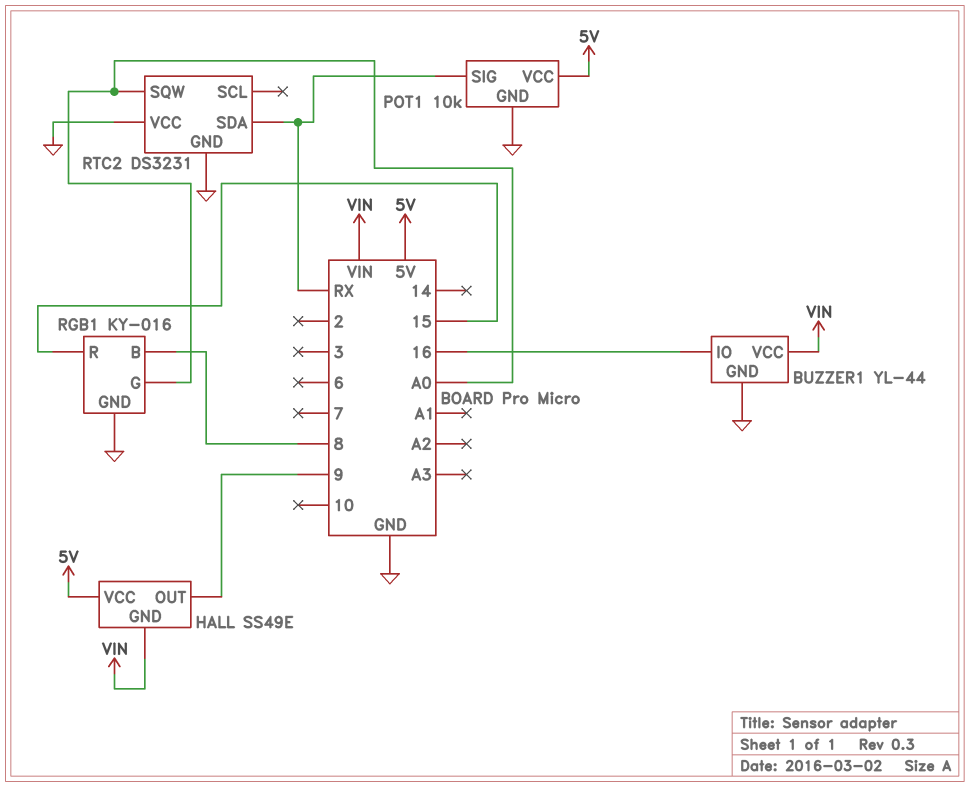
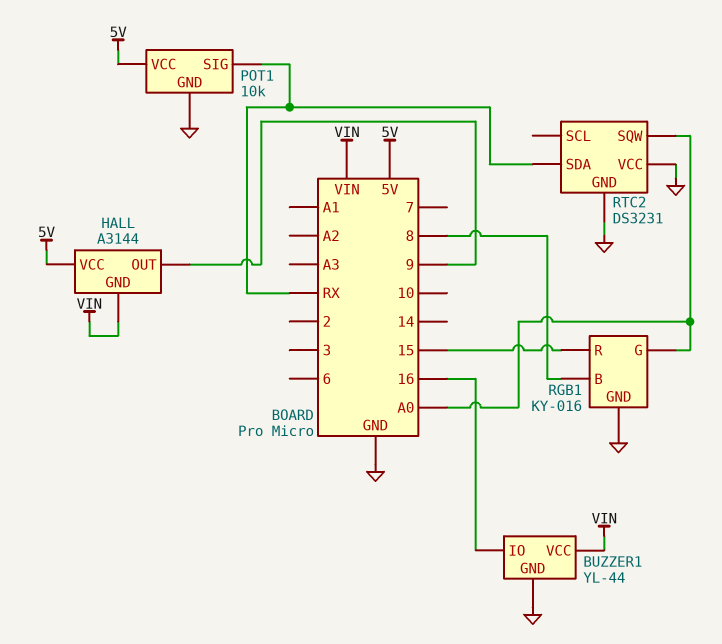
HALL: SS49E -> A3144

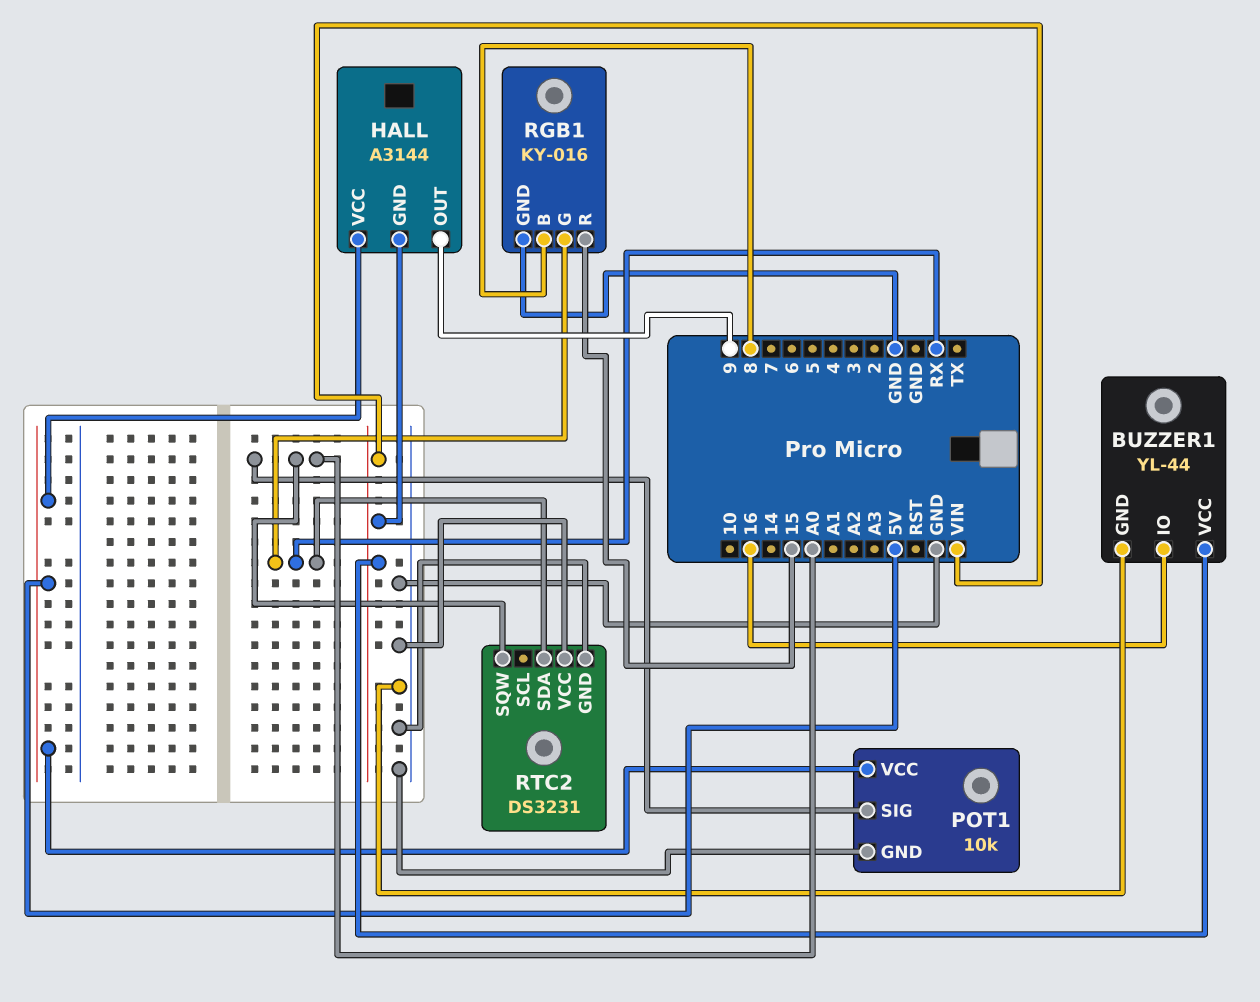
POT1 pin SIG: RX -> A0
RGB1 pin G: A0 -> RX

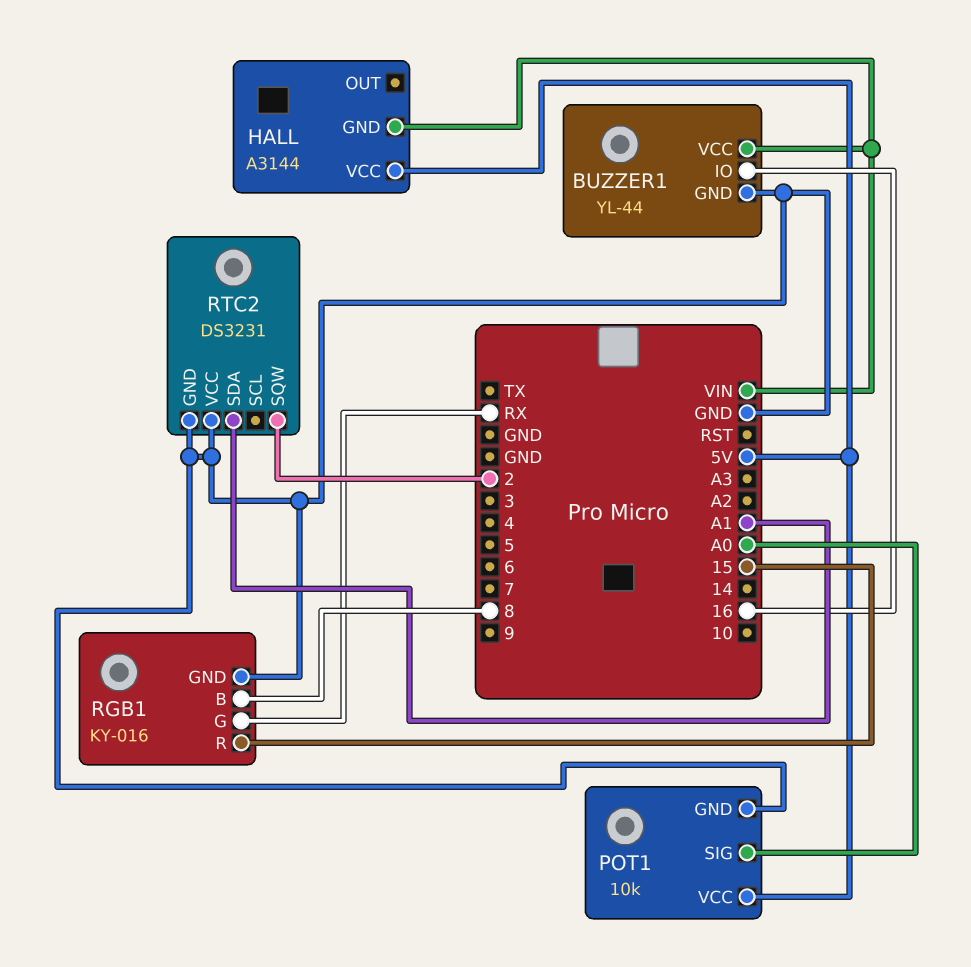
HALL pin OUT: 9 -> none
RTC2 pin SDA: RX -> A1
RTC2 pin SQW: A0 -> 2

